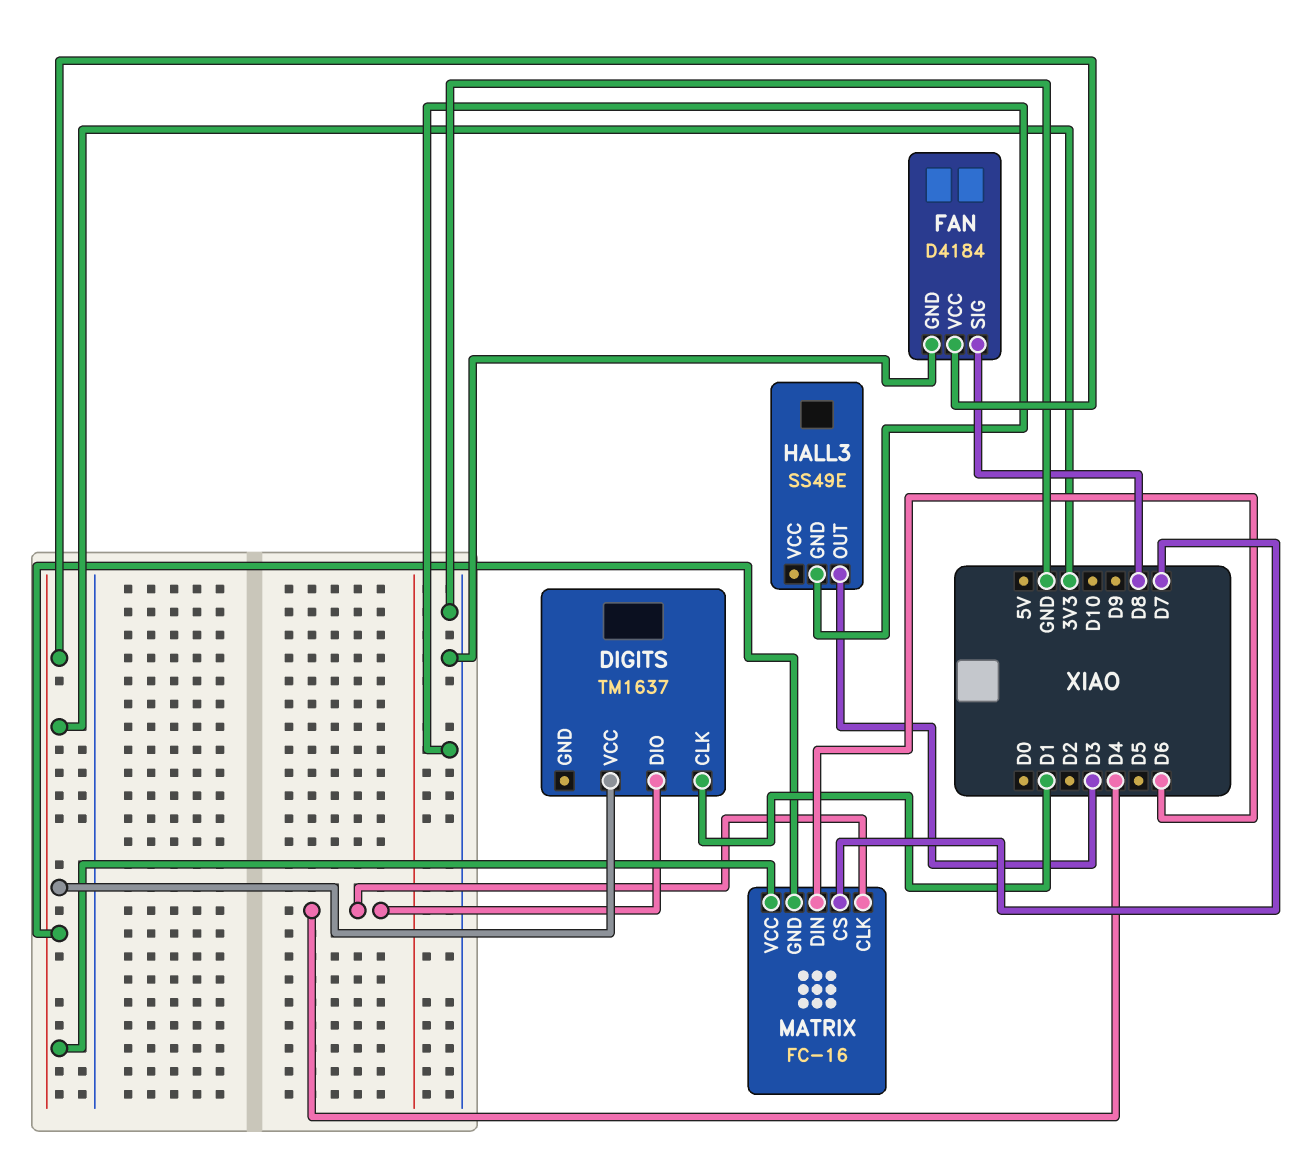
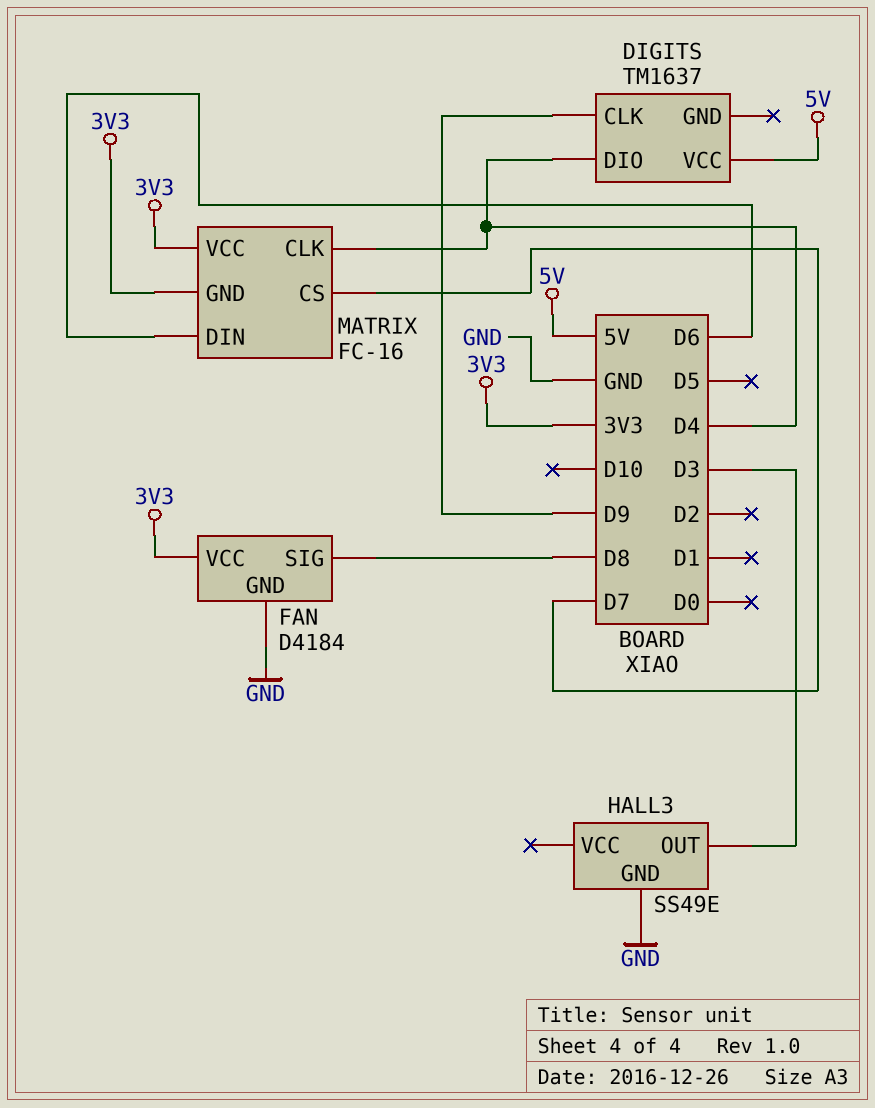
DIGITS pin CLK: D1 -> D9
DIGITS pin VCC: 3V3 -> 5V

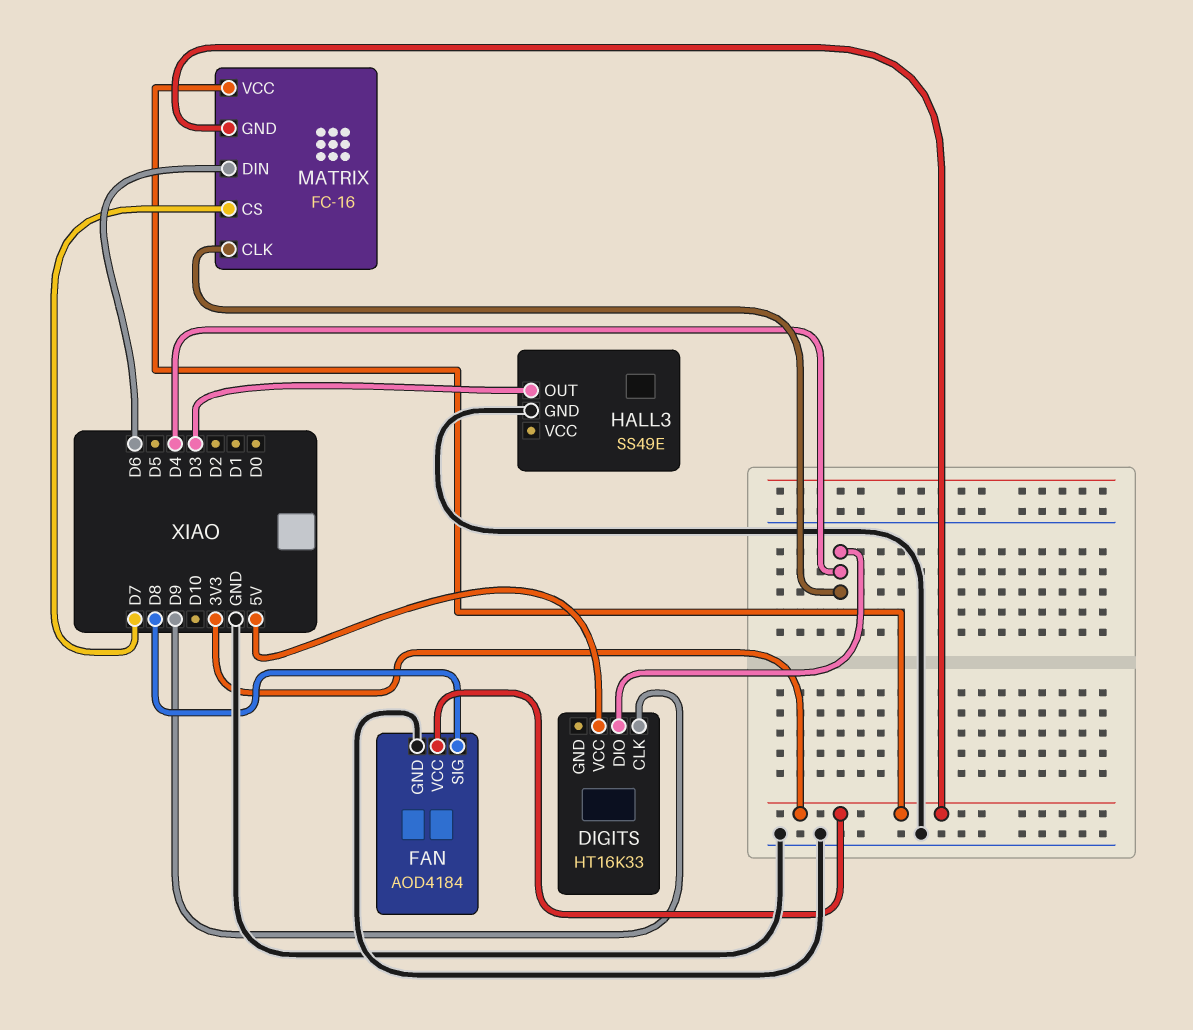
DIGITS: TM1637 -> HT16K33
FAN: D4184 -> AOD4184

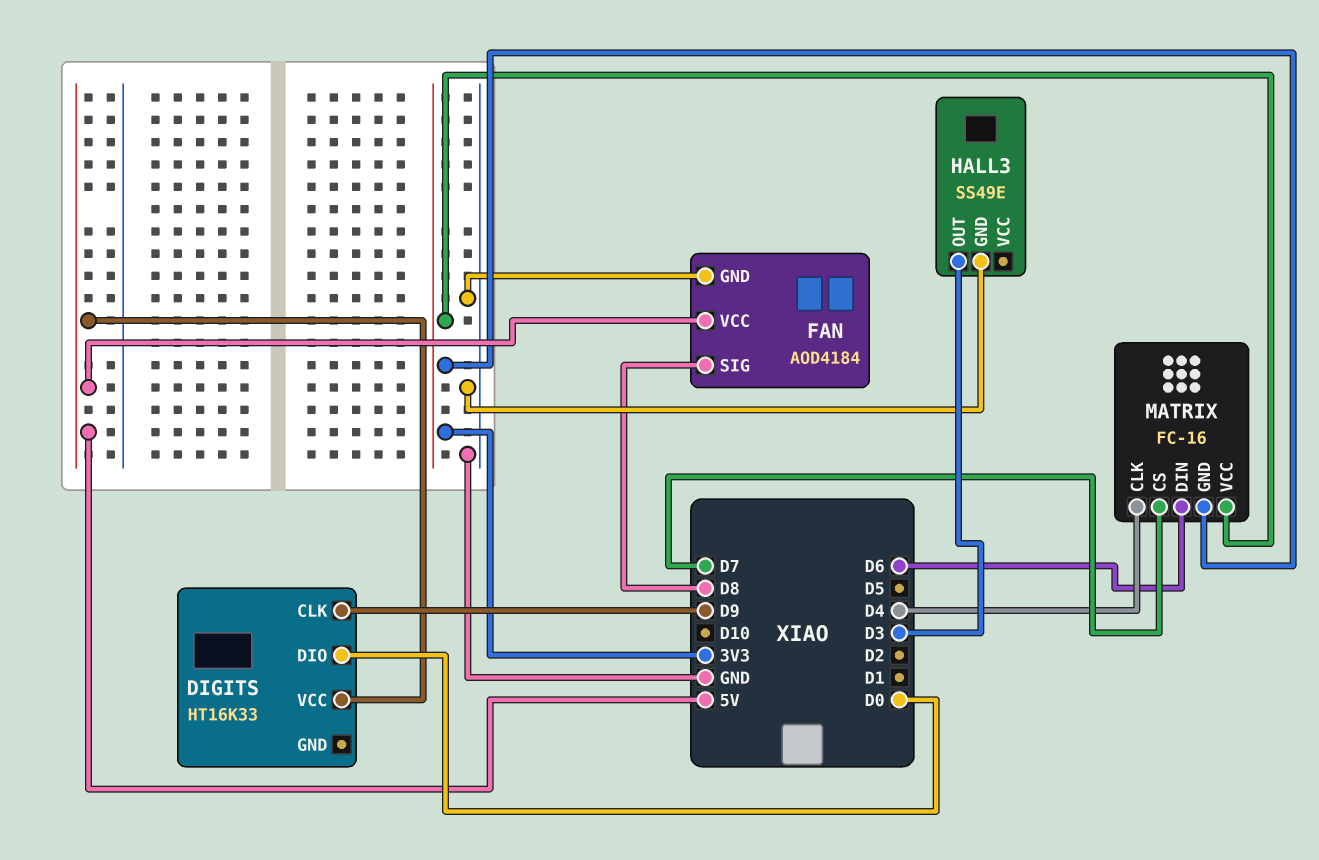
DIGITS pin DIO: D4 -> D0
FAN pin VCC: 3V3 -> 5V

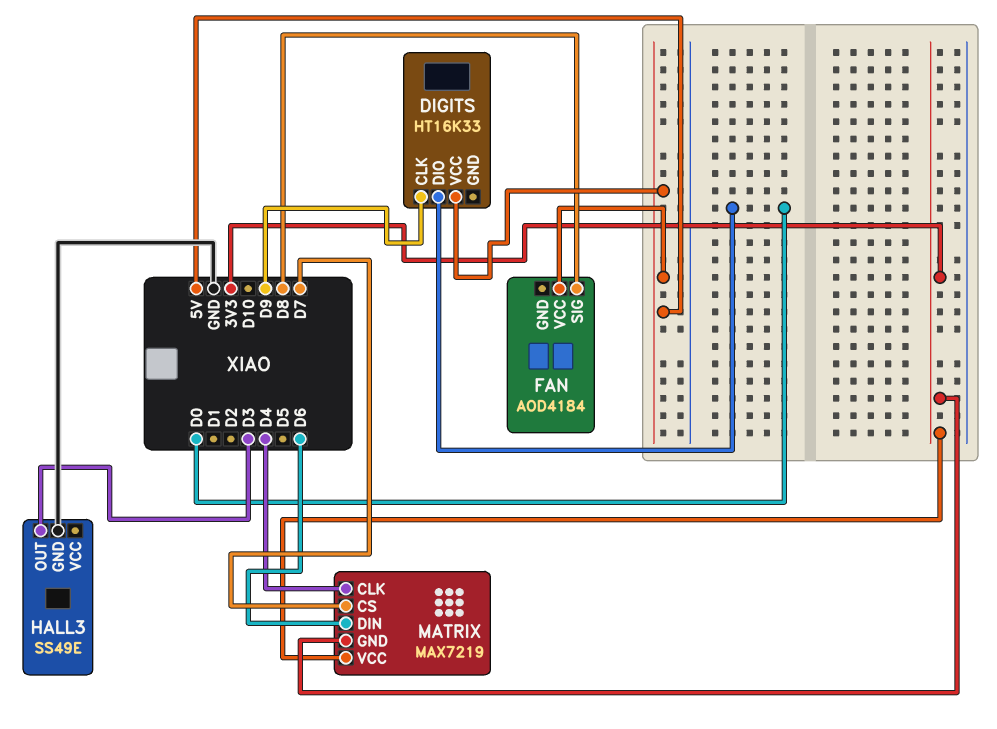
FAN pin GND: GND -> none
MATRIX: FC-16 -> MAX7219

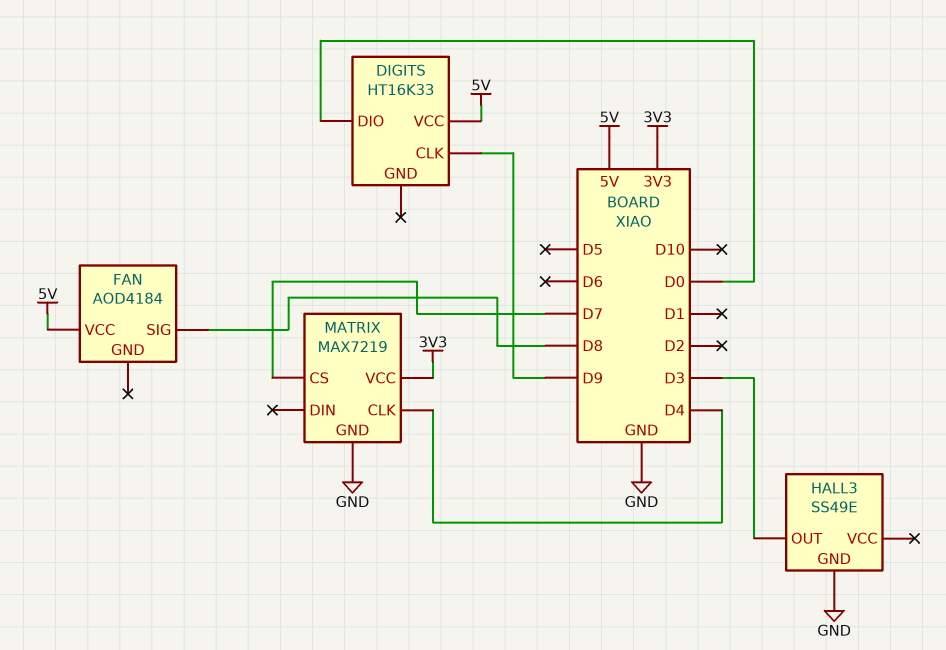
MATRIX pin DIN: D6 -> none
MATRIX pin GND: 3V3 -> GND

